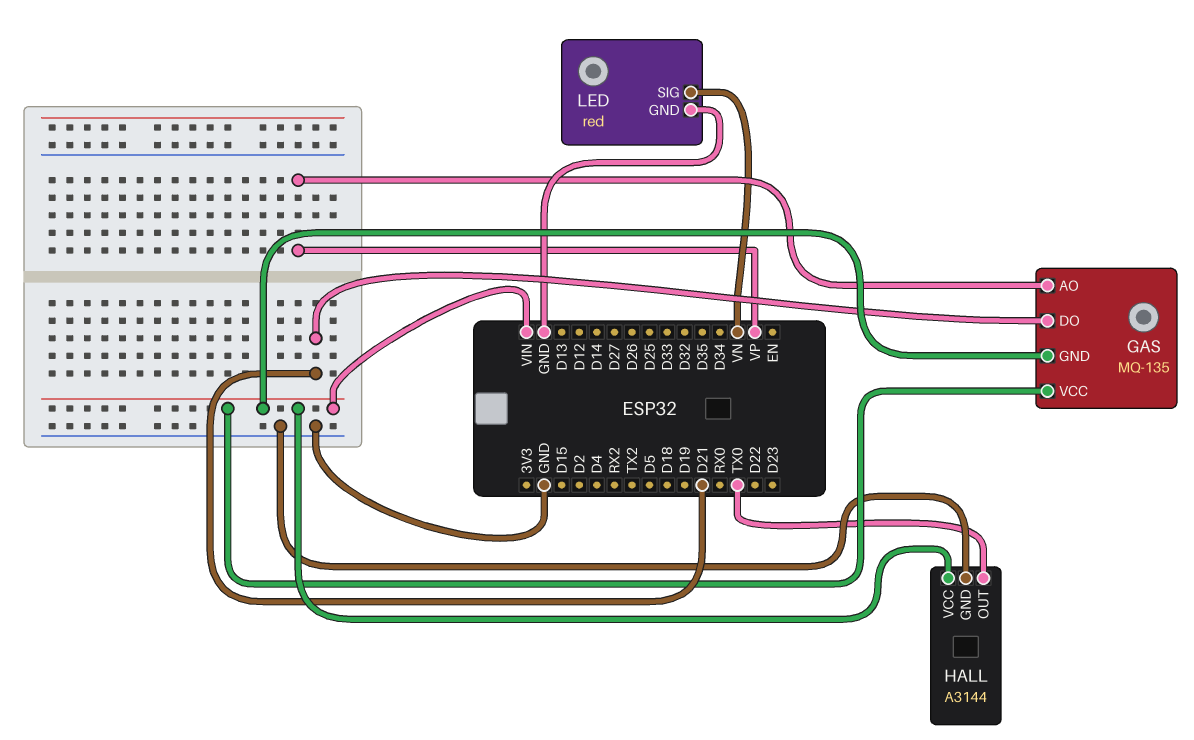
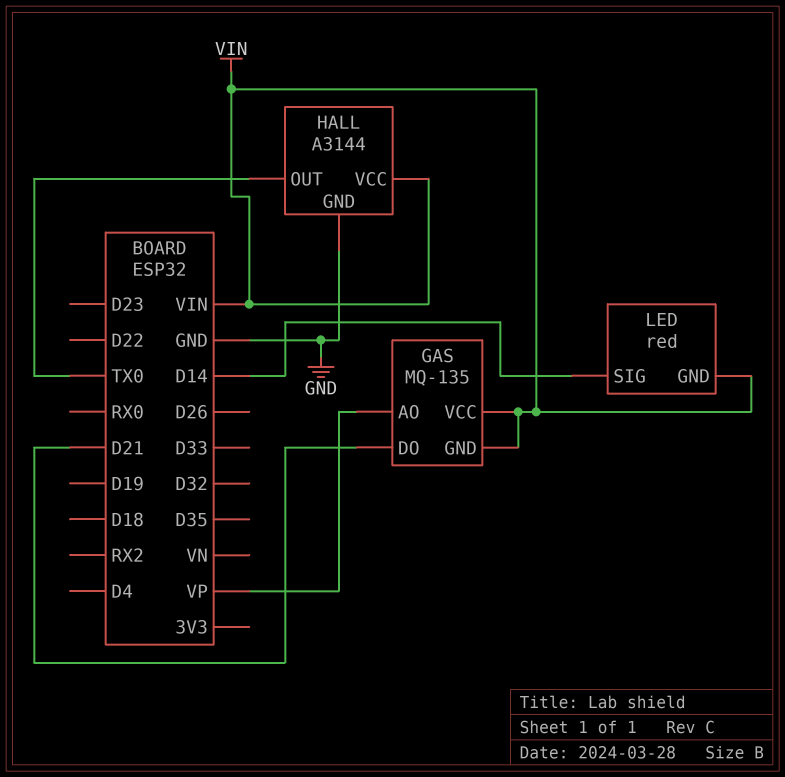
LED pin GND: GND -> VIN
LED pin SIG: VN -> D14

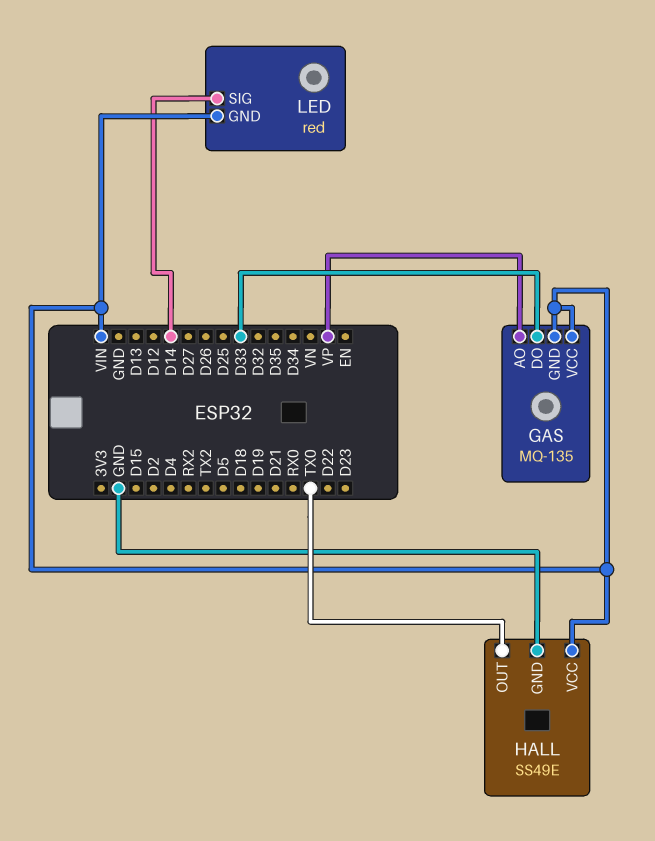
GAS pin DO: D21 -> D33
HALL: A3144 -> SS49E

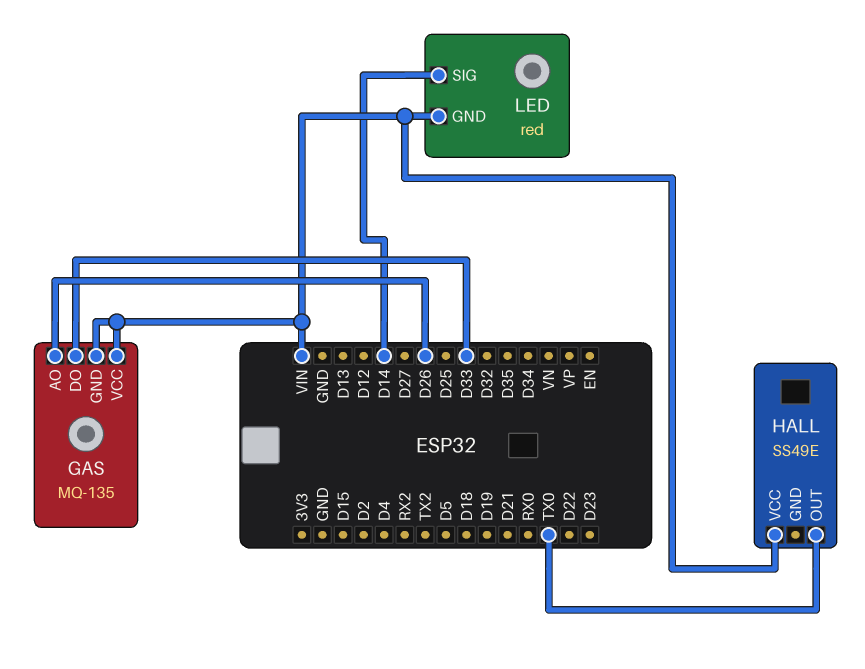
GAS pin AO: VP -> D26
HALL pin GND: GND -> none

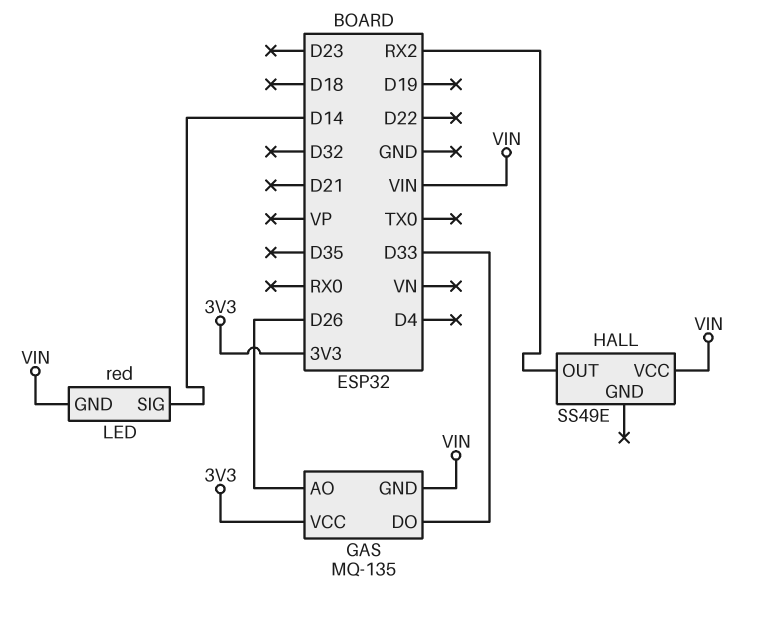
GAS pin VCC: VIN -> 3V3
HALL pin OUT: TX0 -> RX2

